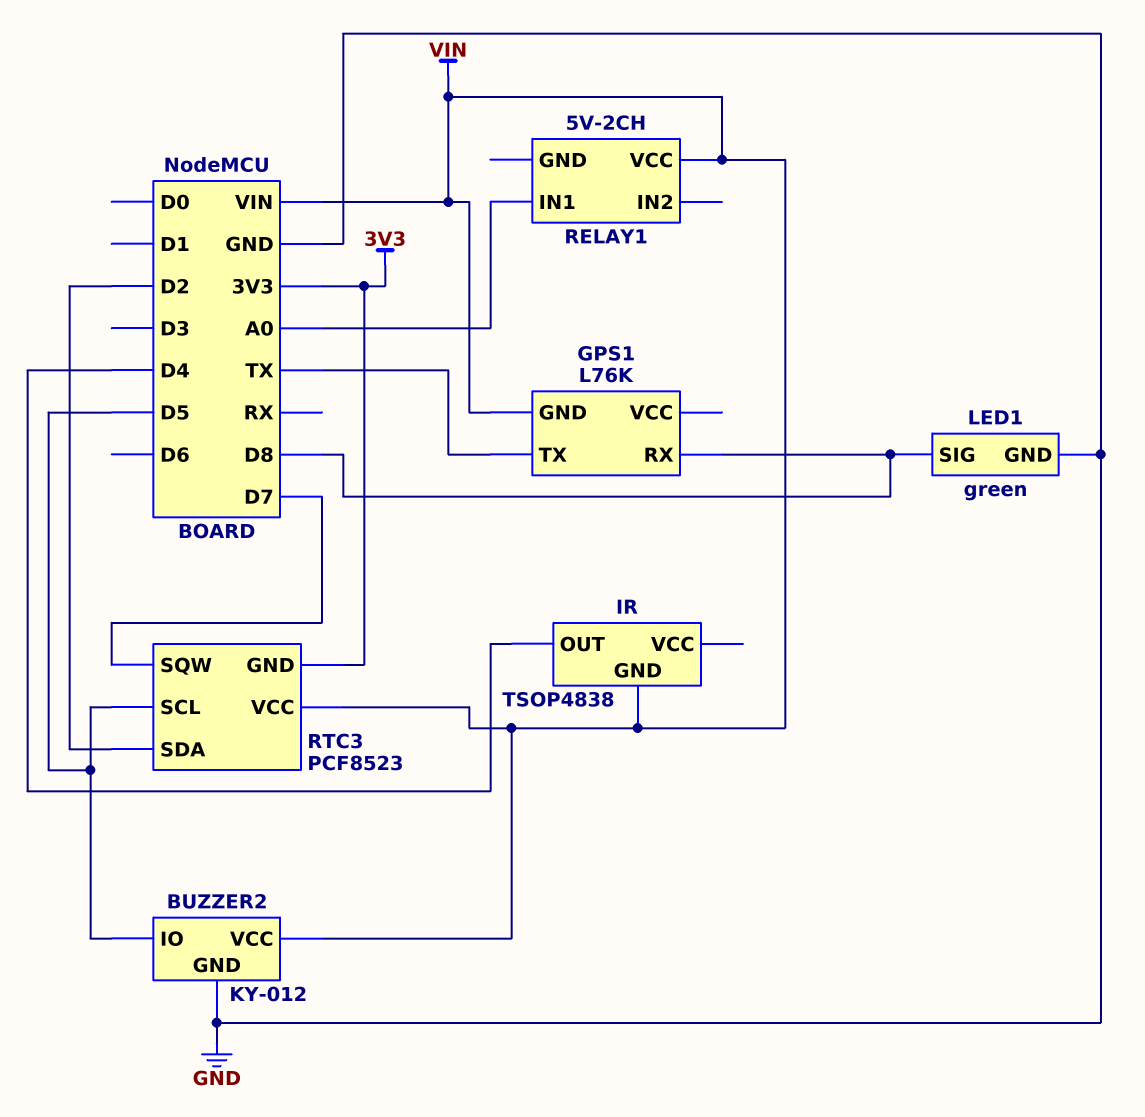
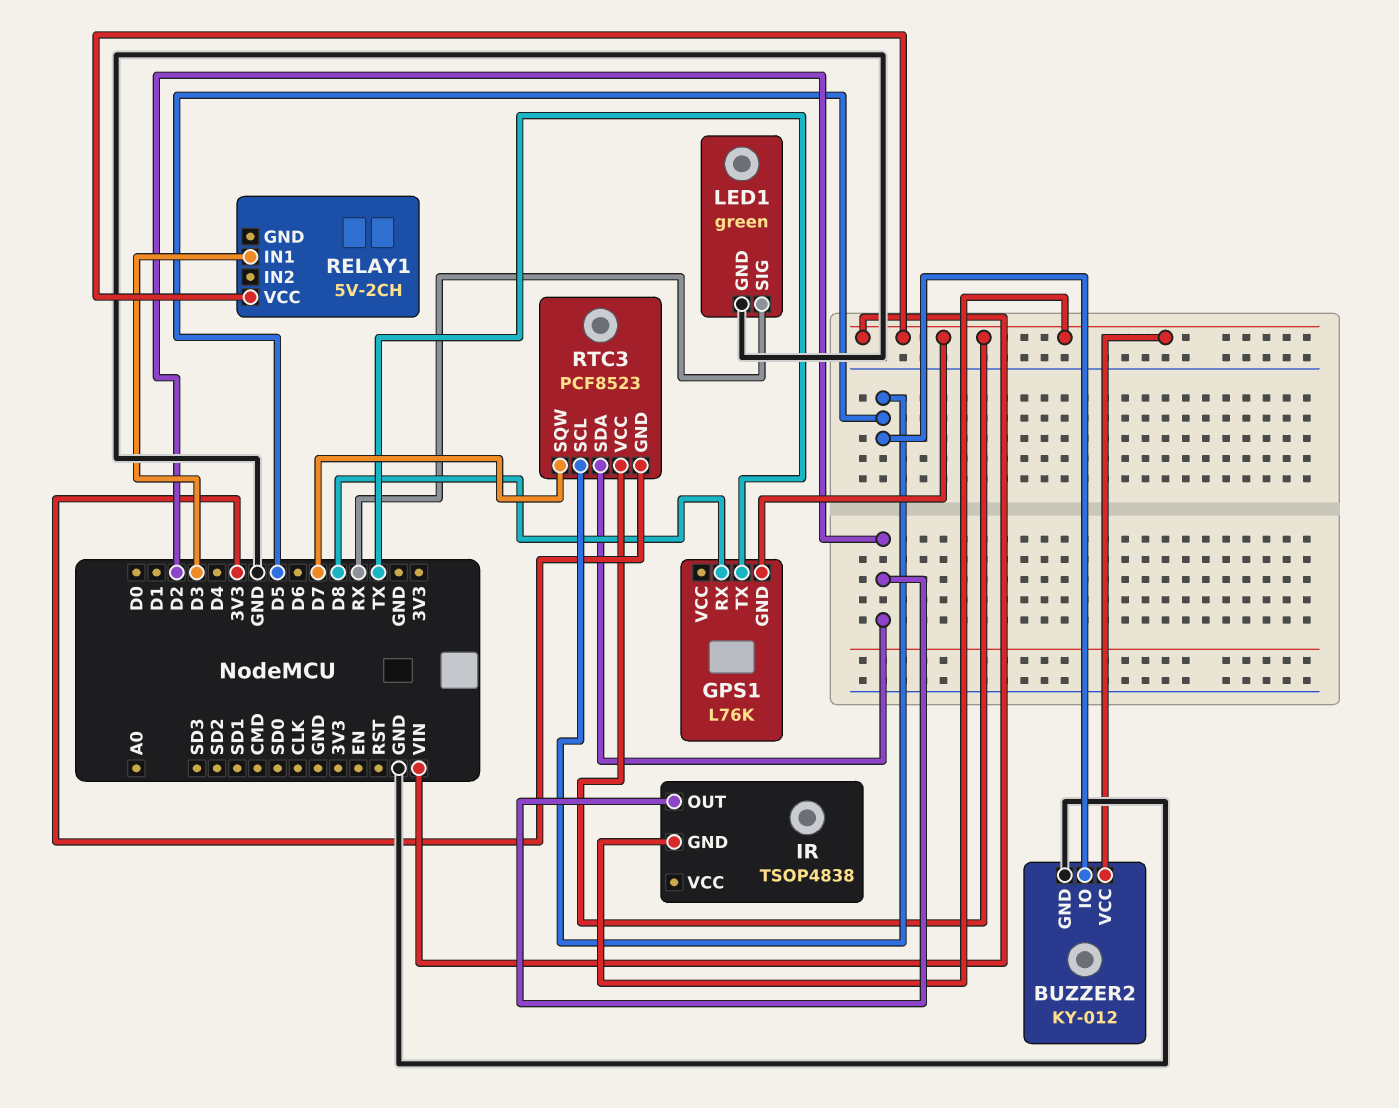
IR pin OUT: D4 -> D2
LED1 pin SIG: D8 -> RX
RELAY1 pin IN1: A0 -> D3

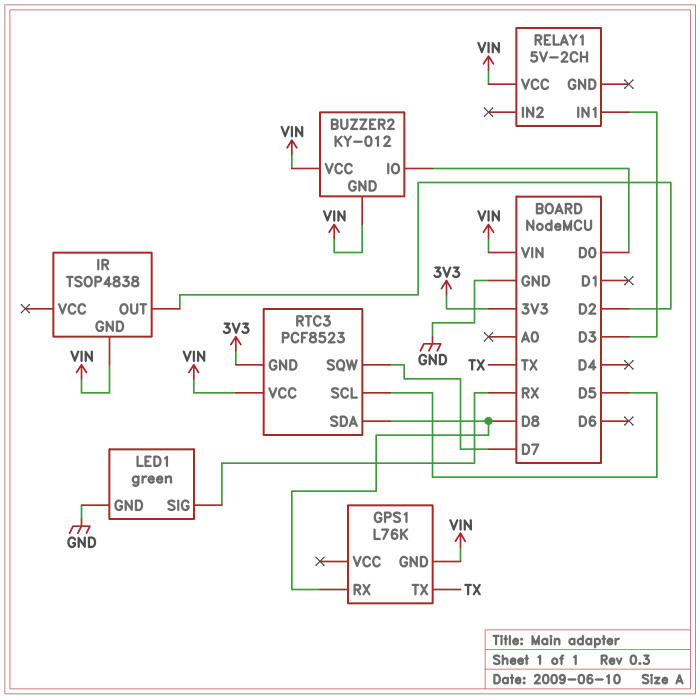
BUZZER2 pin GND: GND -> VIN
BUZZER2 pin IO: D5 -> D0
RTC3 pin SDA: D2 -> D8

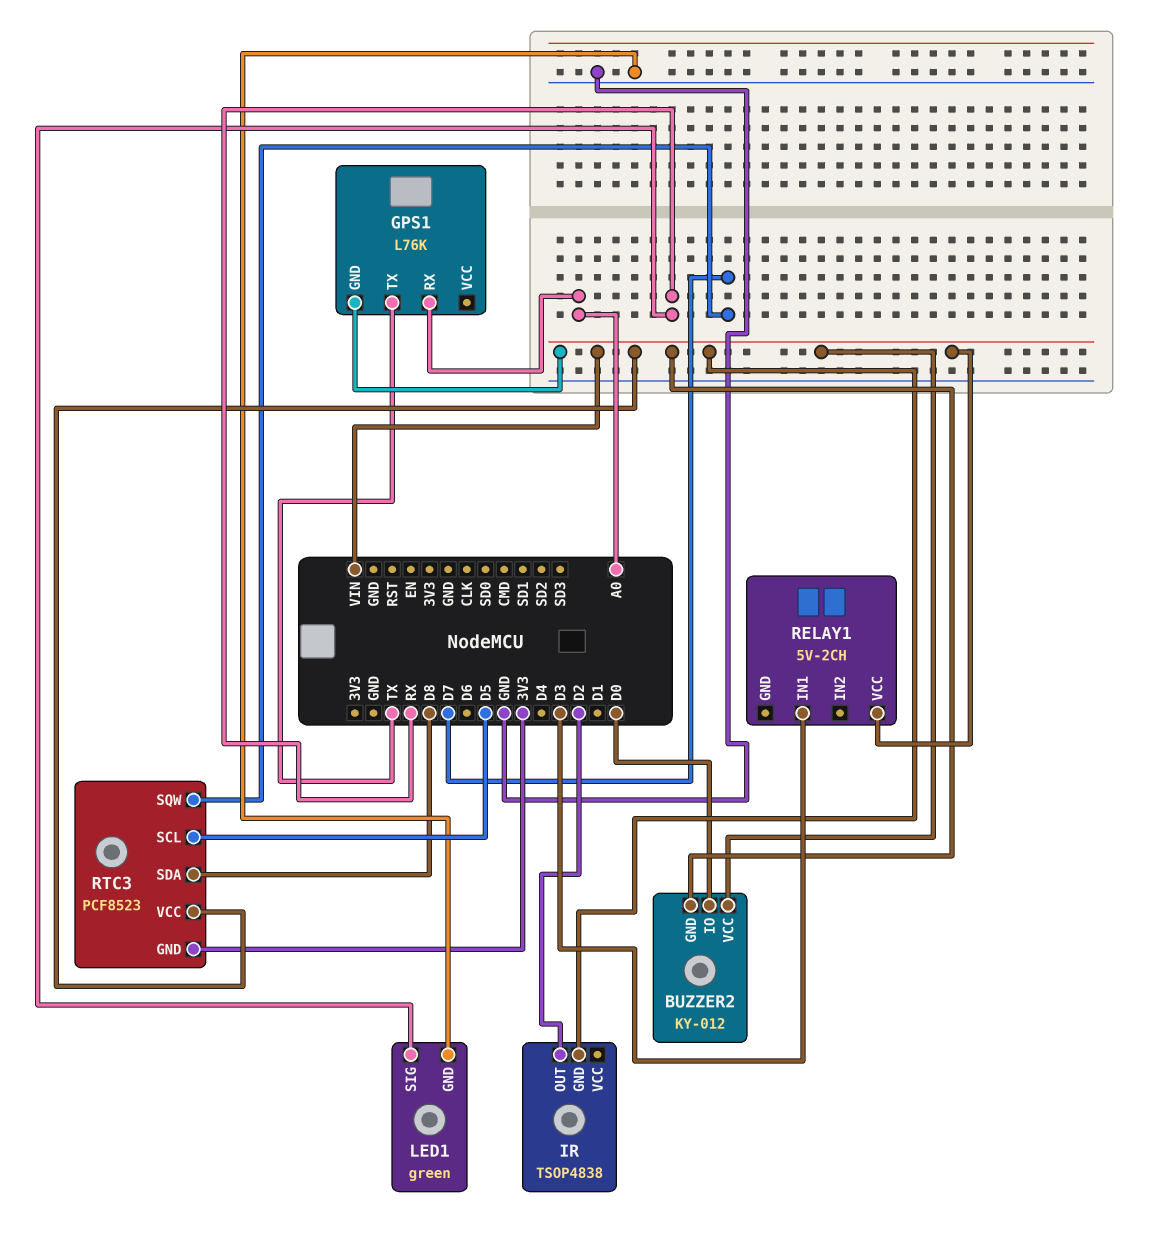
GPS1 pin RX: D8 -> A0

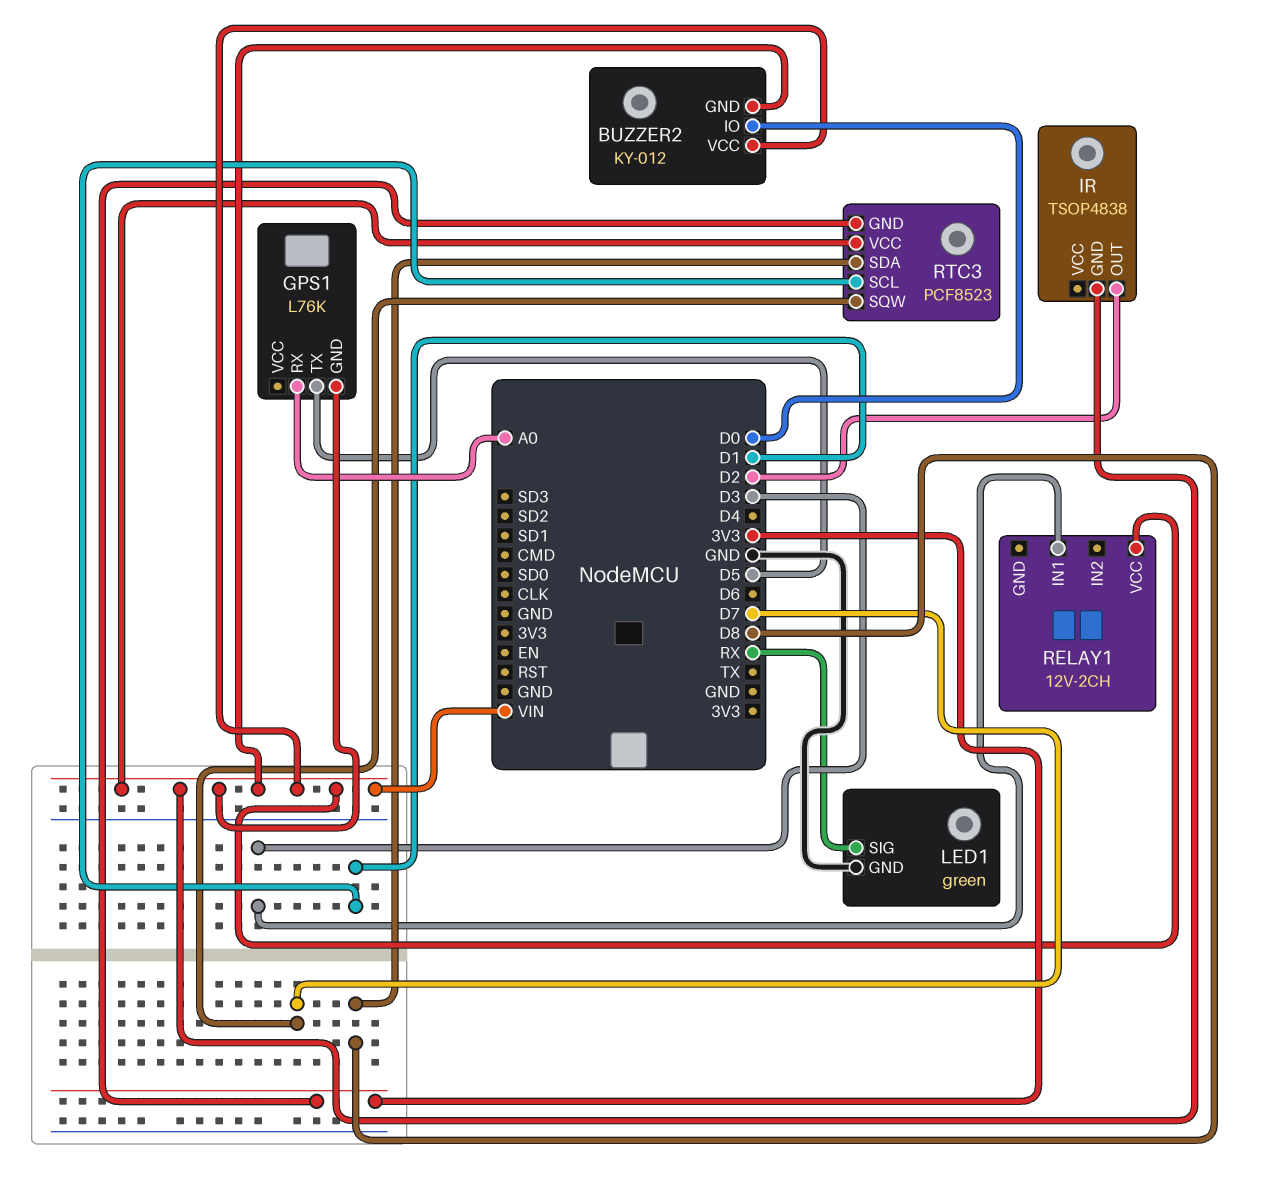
GPS1 pin TX: TX -> D5
RELAY1: 5V-2CH -> 12V-2CH
RTC3 pin SCL: D5 -> D1

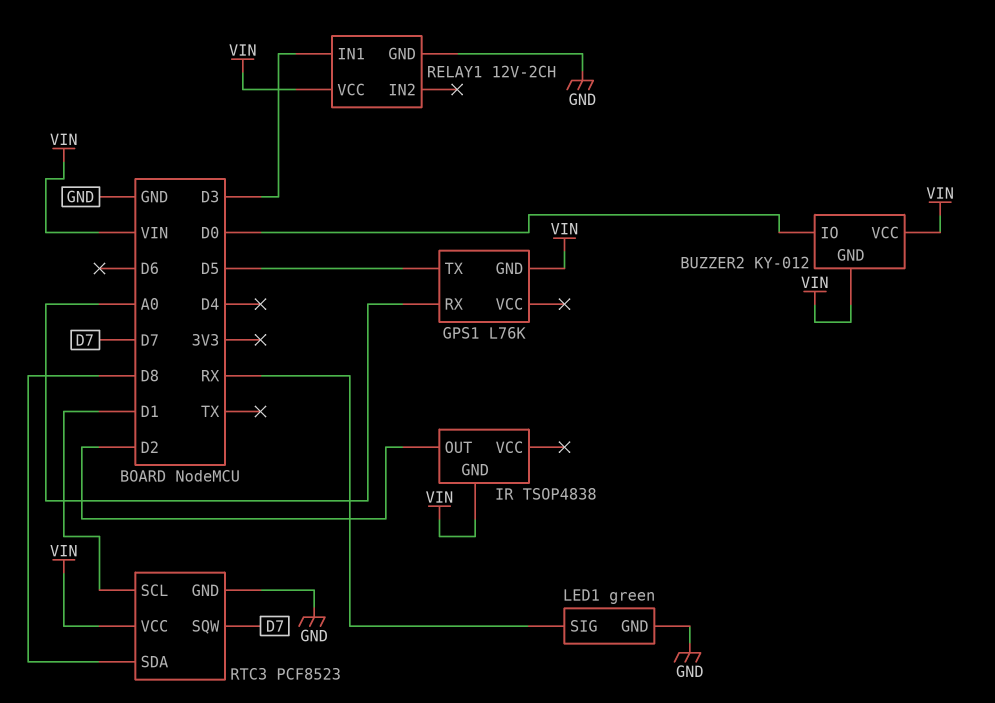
RELAY1 pin GND: none -> GND
RTC3 pin GND: 3V3 -> GND

